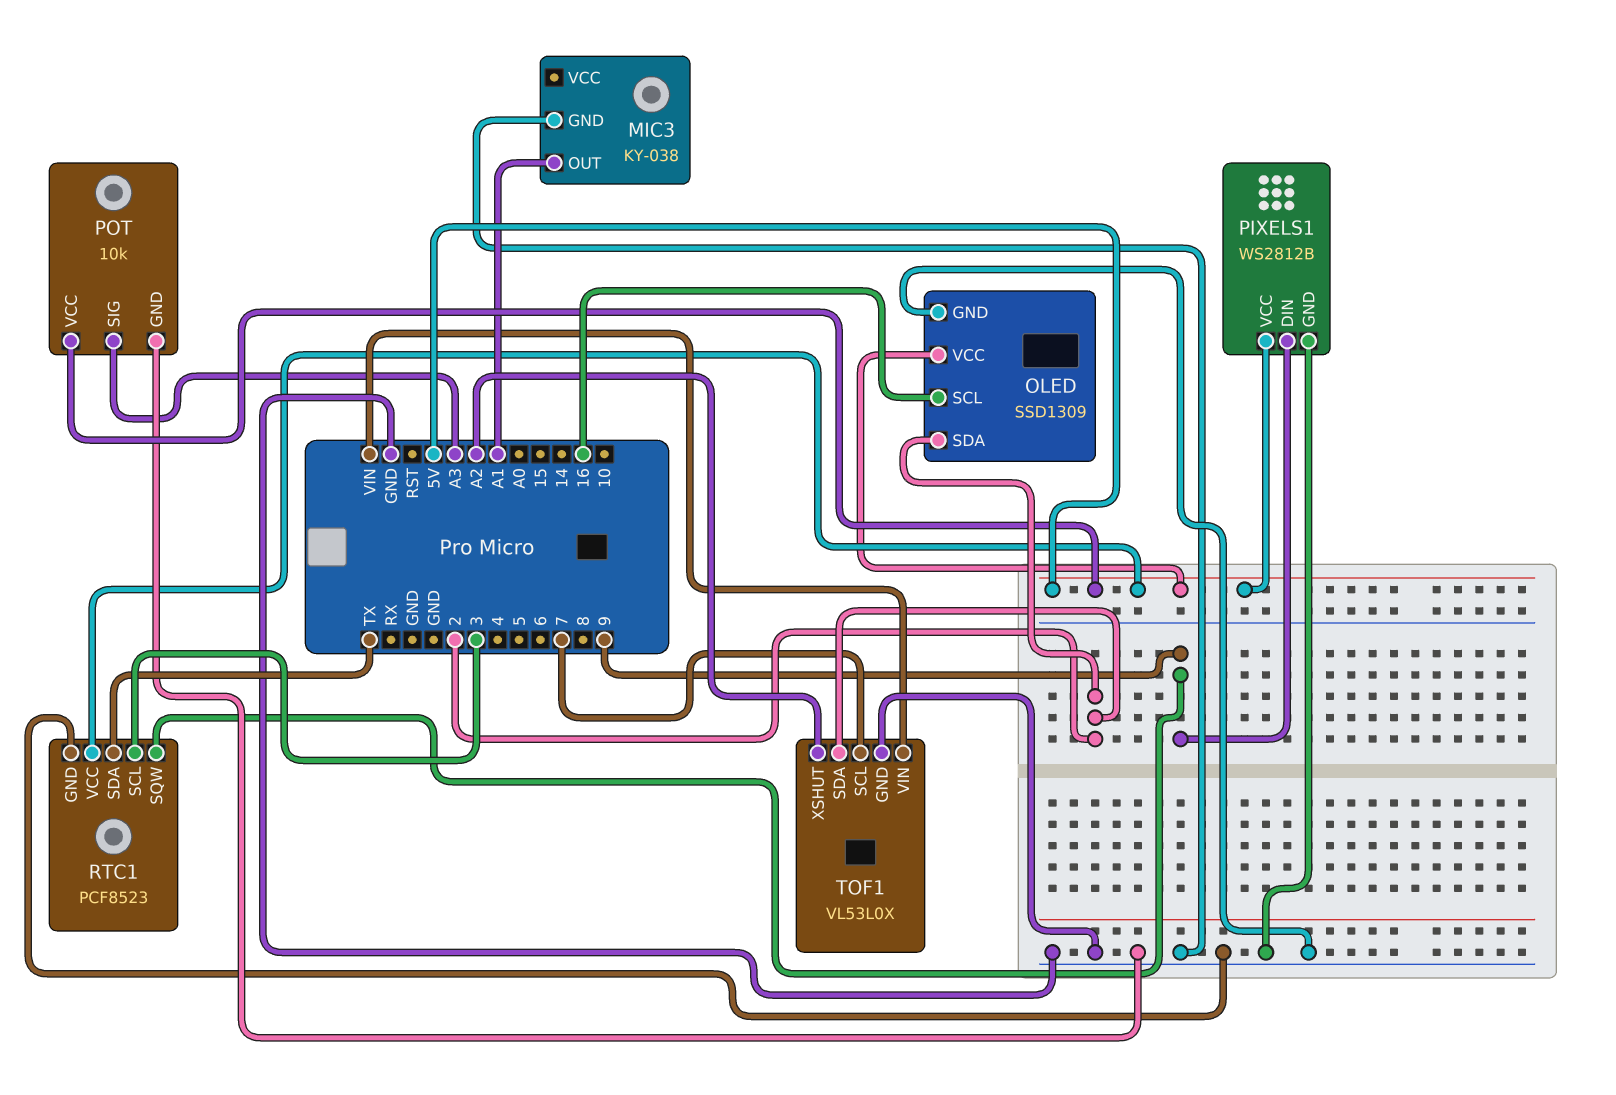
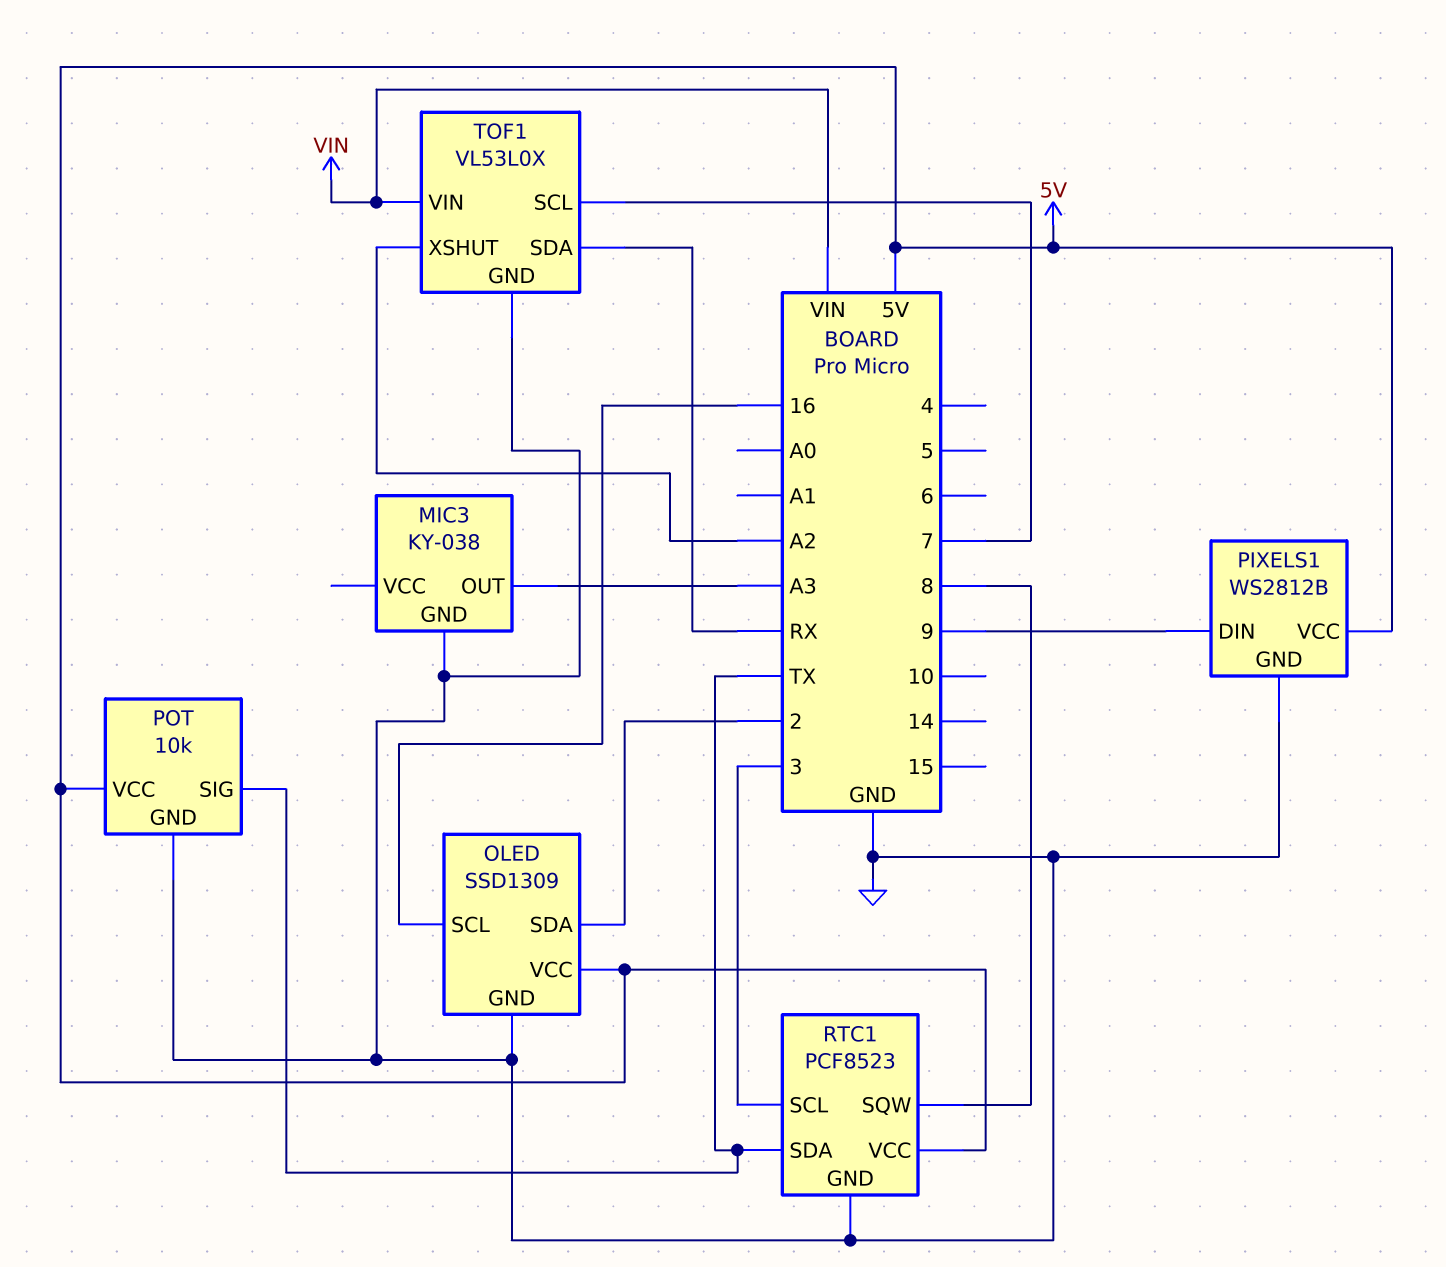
MIC3 pin OUT: A1 -> A3
POT pin SIG: A3 -> TX
RTC1 pin SQW: 9 -> 8
TOF1 pin SDA: 2 -> RX

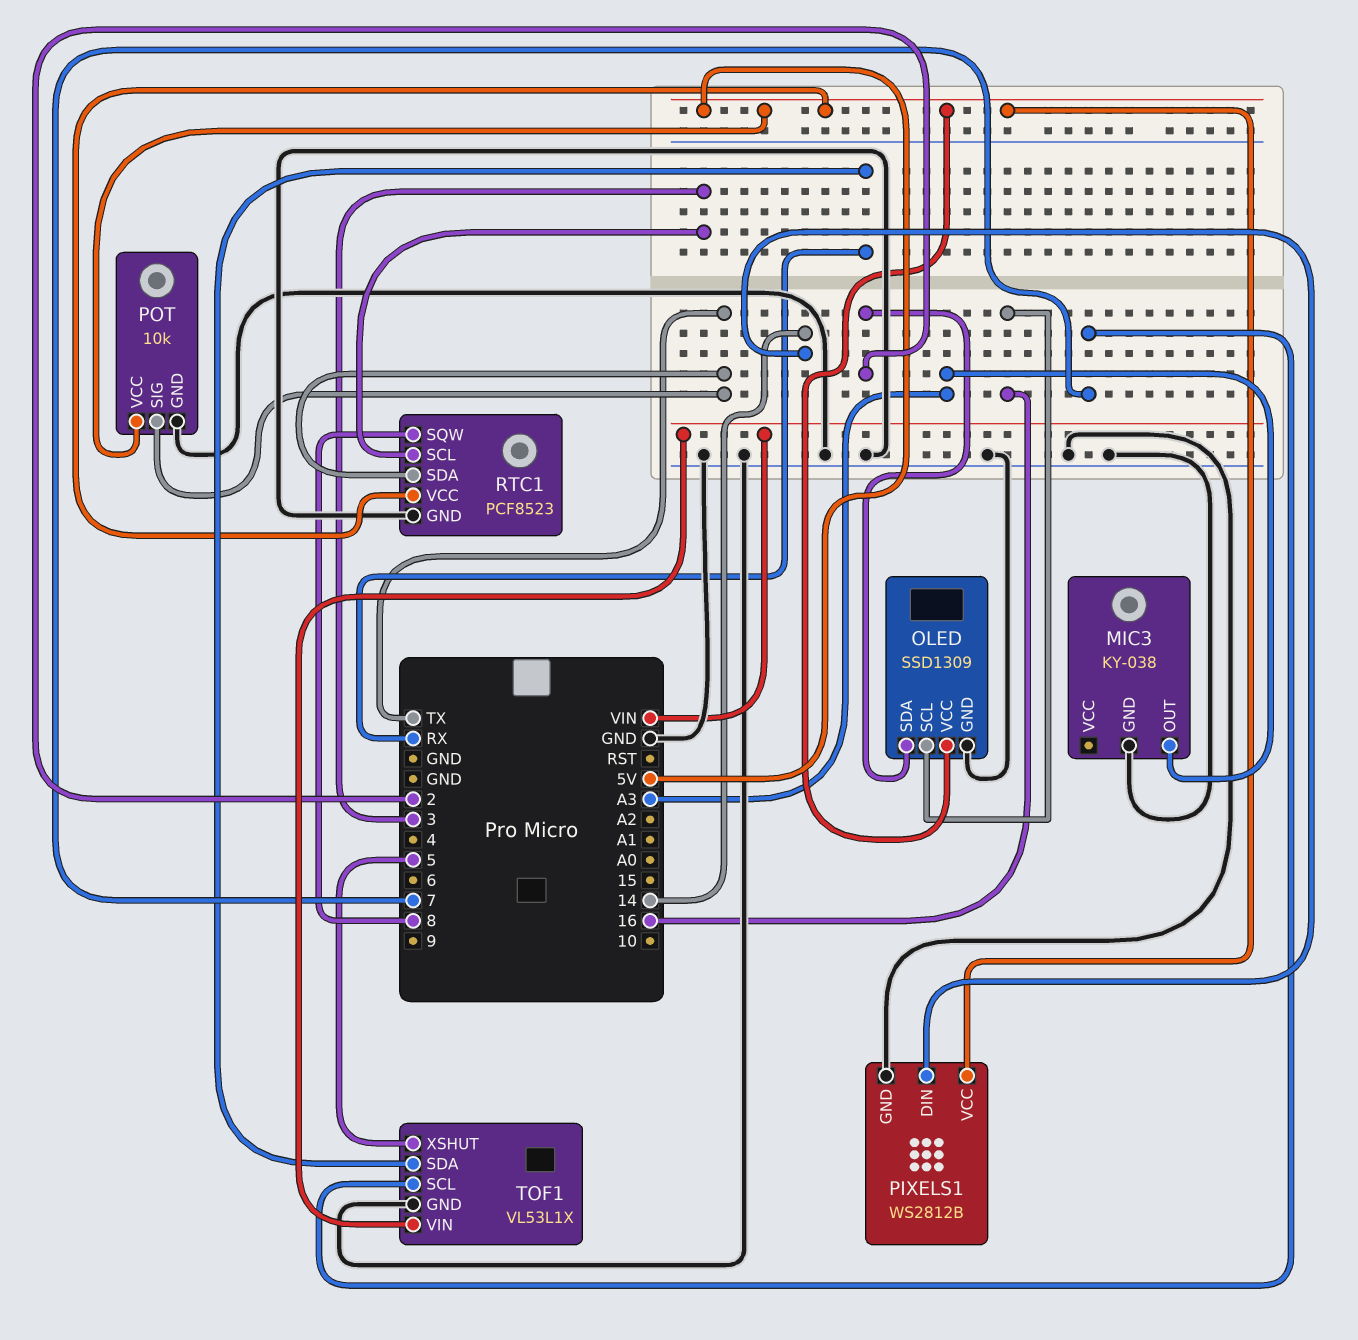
PIXELS1 pin DIN: 9 -> 14
TOF1: VL53L0X -> VL53L1X
TOF1 pin XSHUT: A2 -> 5

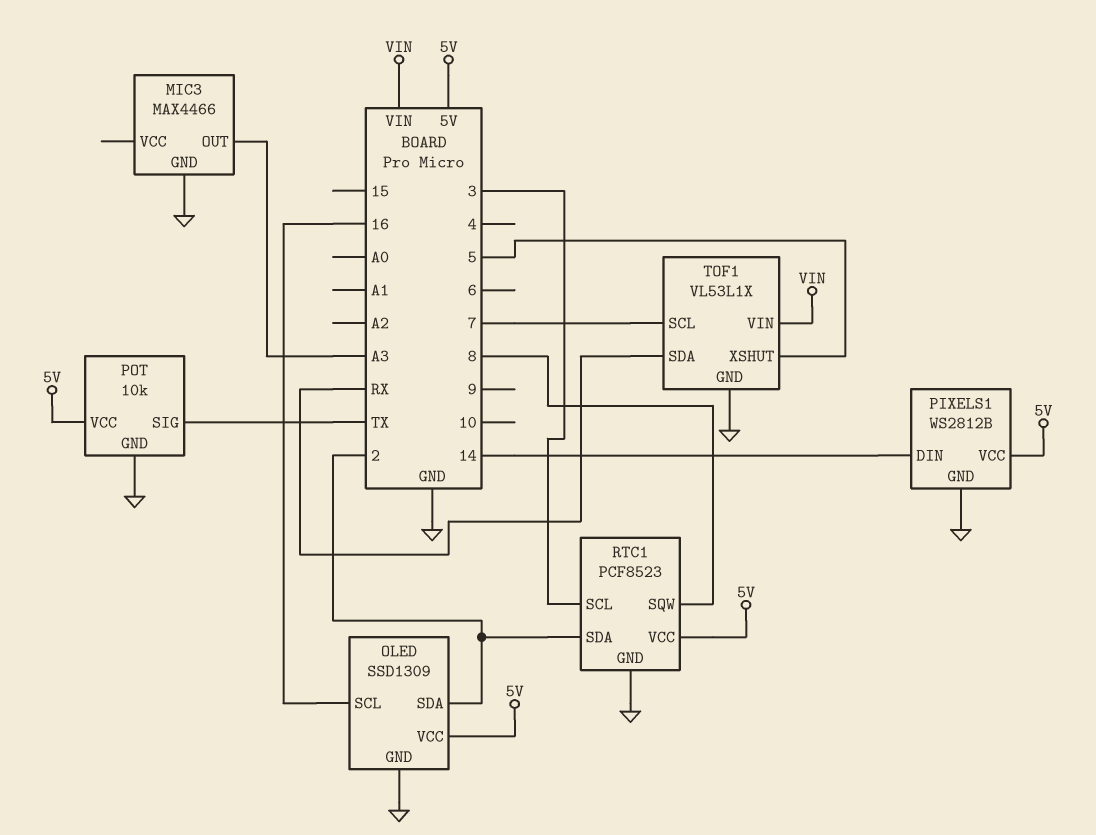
MIC3: KY-038 -> MAX4466
RTC1 pin SDA: TX -> 2

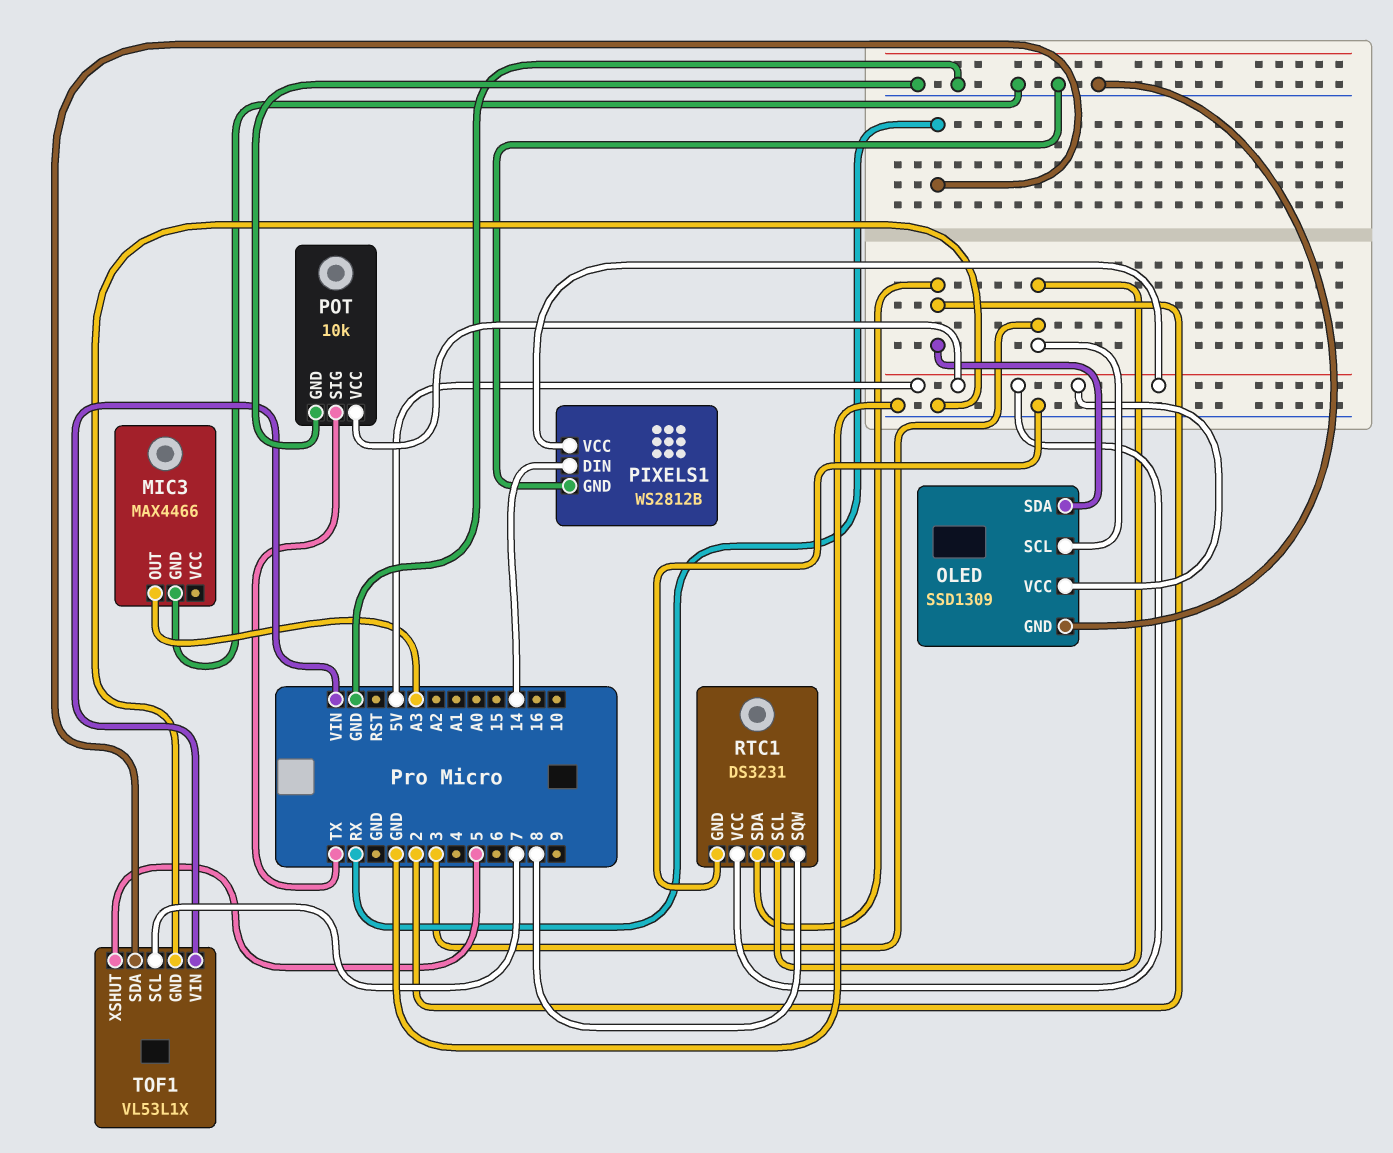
OLED pin SCL: 16 -> 3
RTC1: PCF8523 -> DS3231

